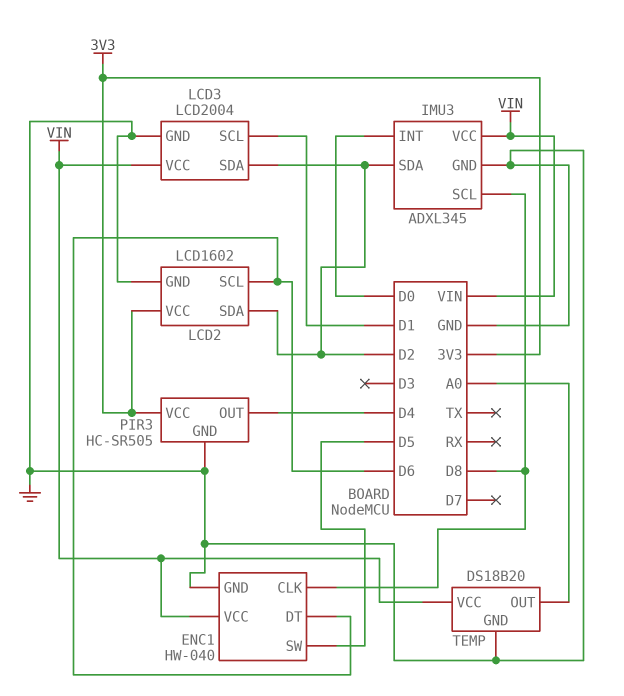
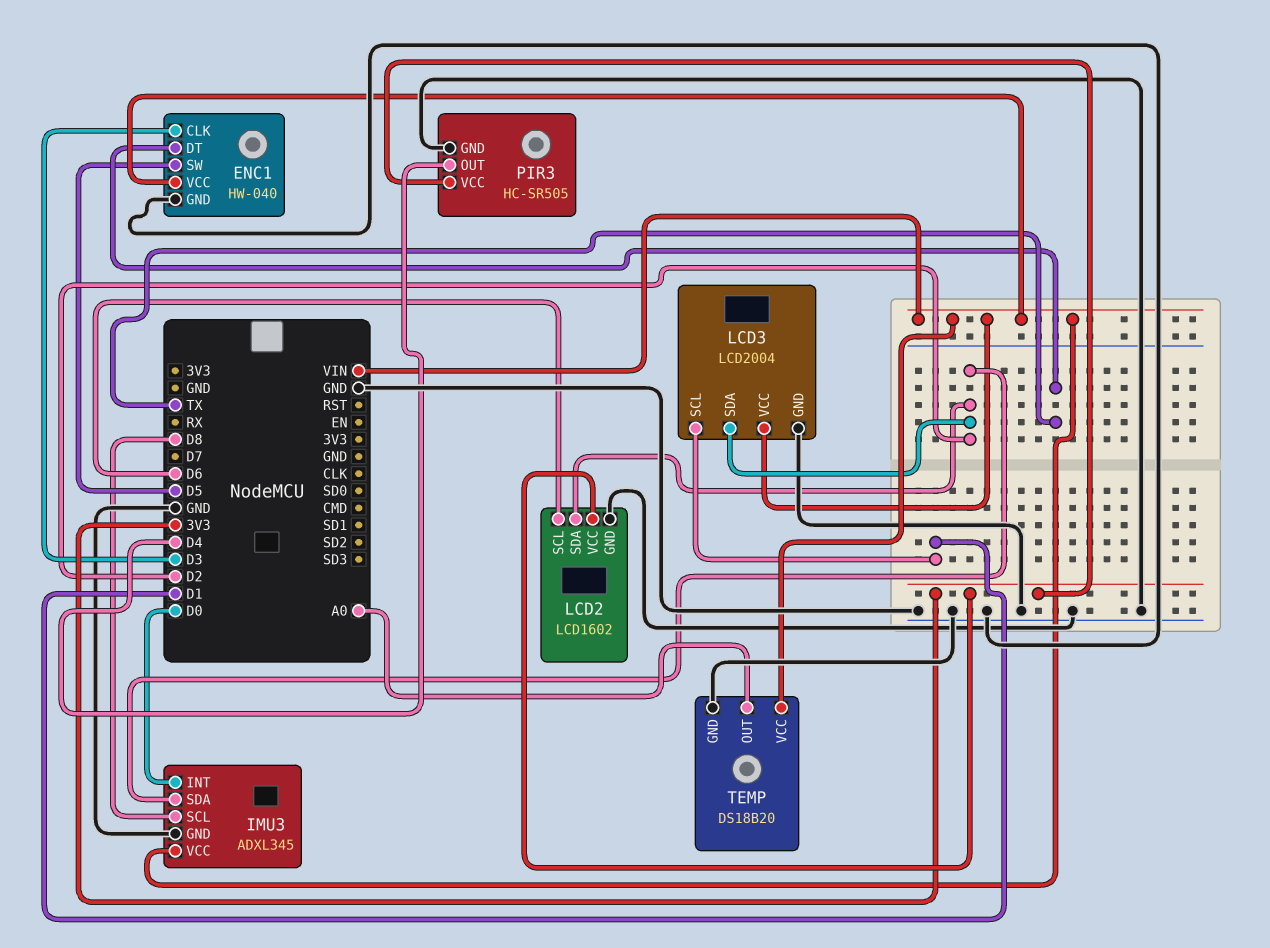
ENC1 pin CLK: D8 -> D3
ENC1 pin DT: D6 -> TX

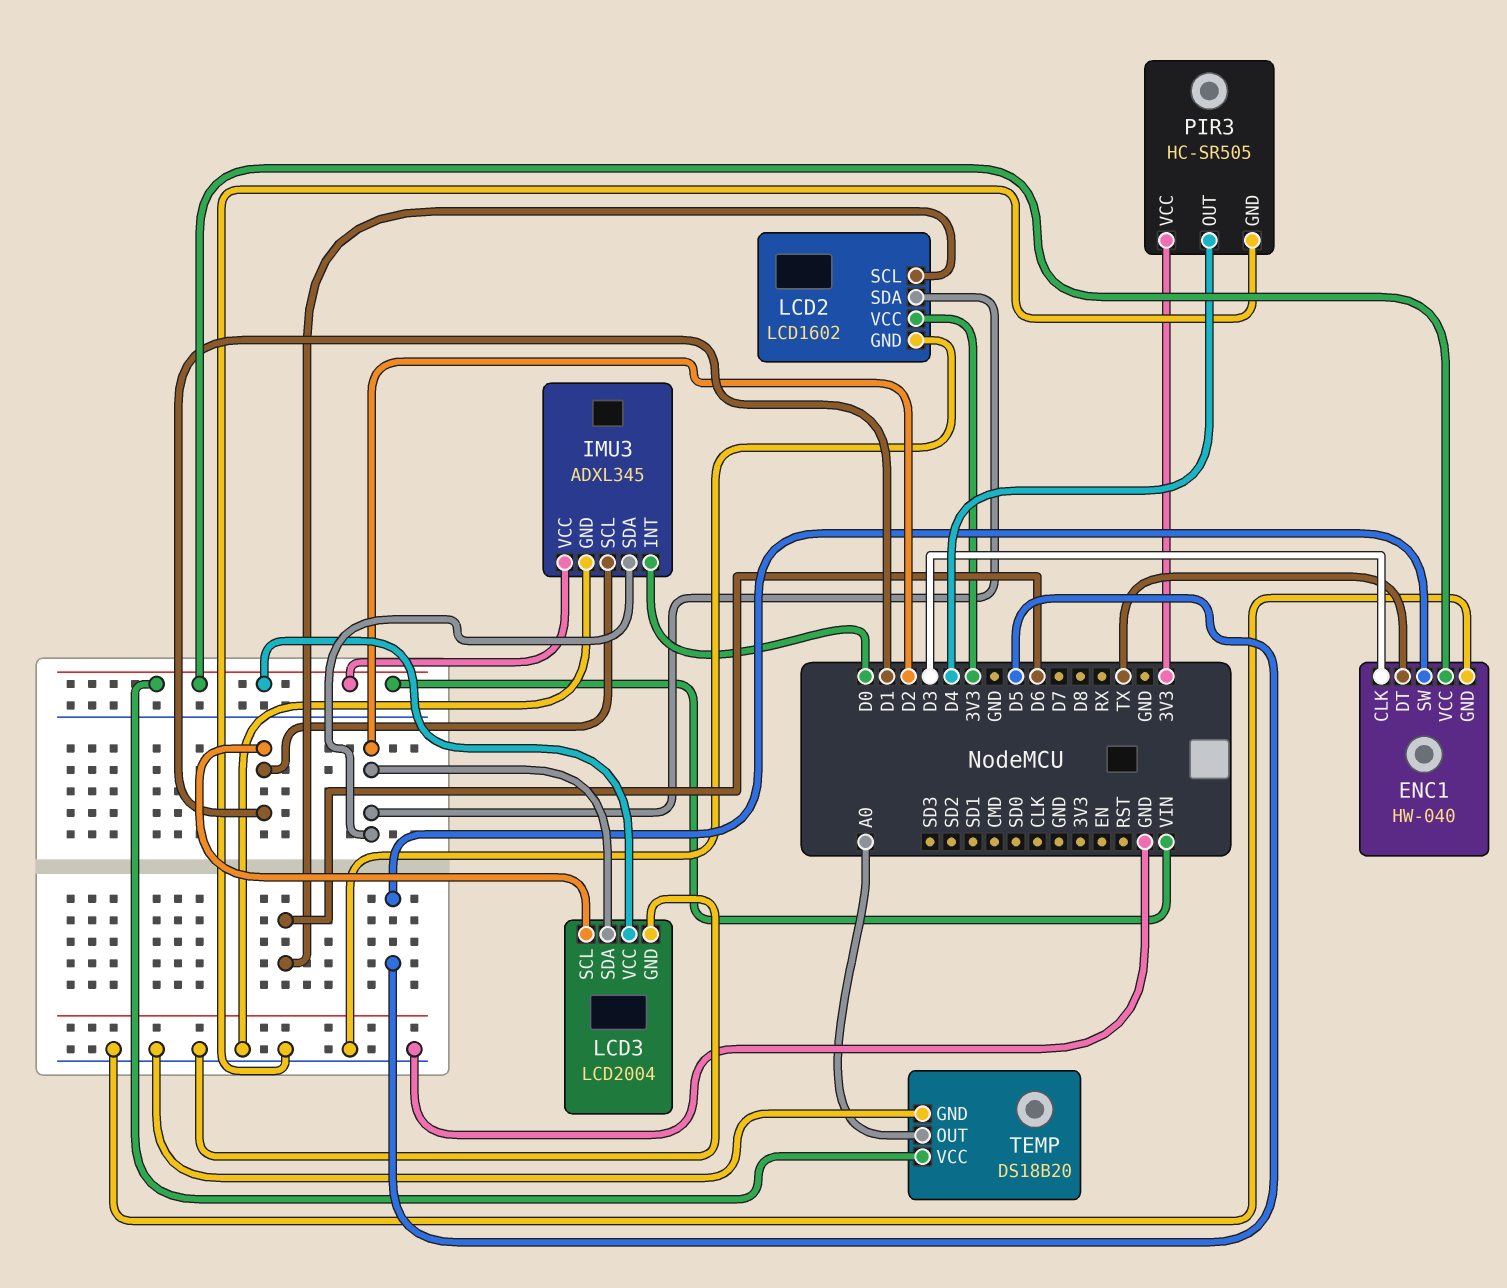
IMU3 pin SCL: D8 -> D1

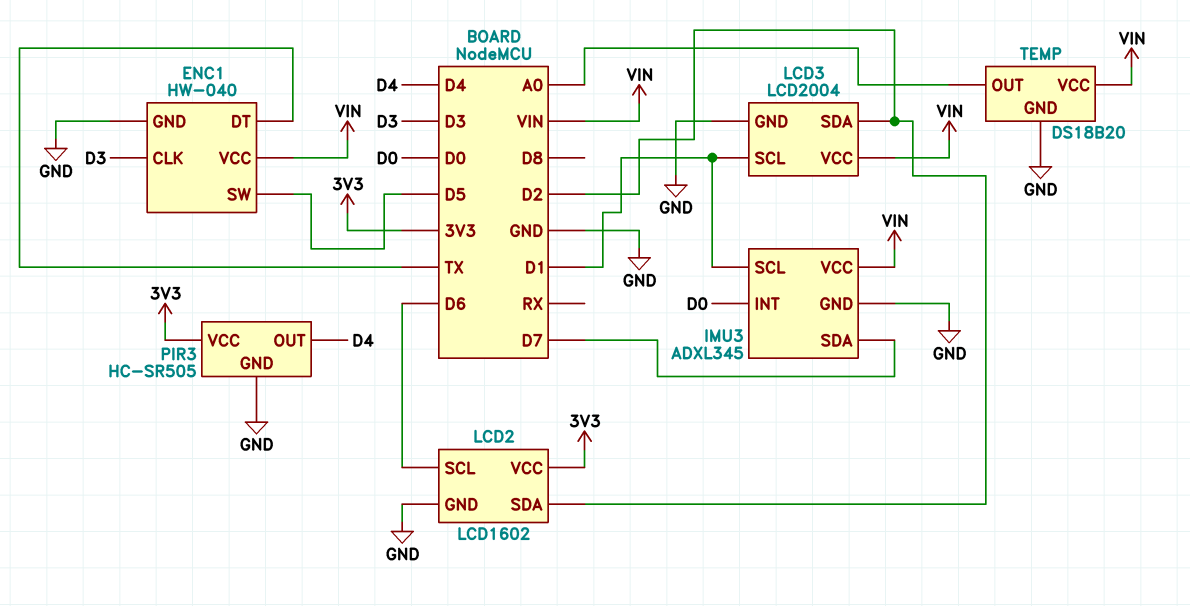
IMU3 pin SDA: D2 -> D7

